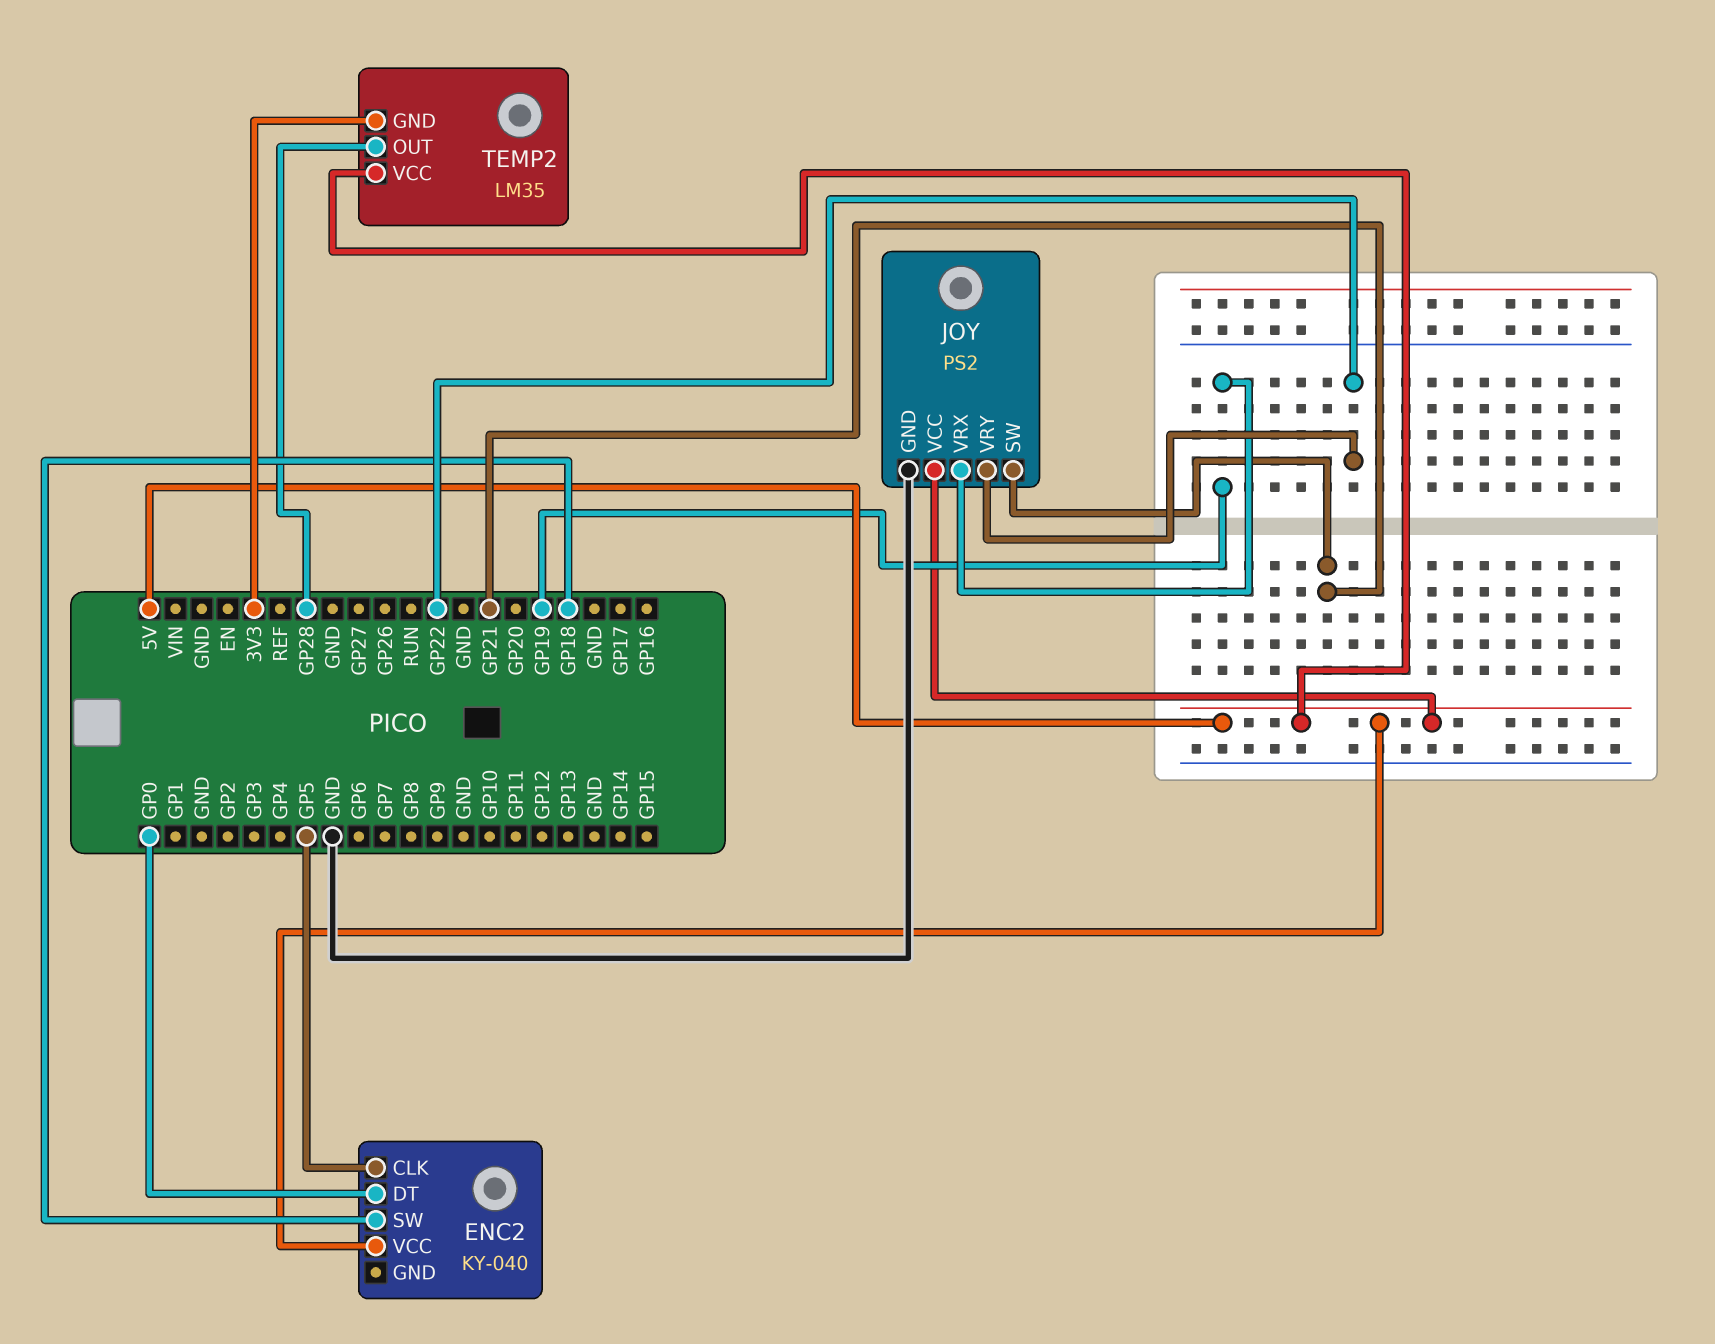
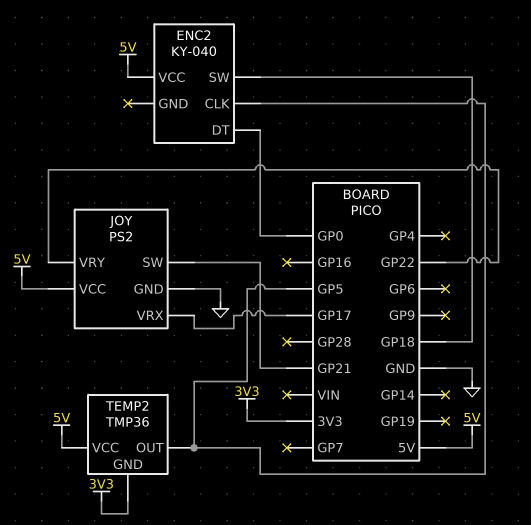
JOY pin VRX: GP19 -> GP17
TEMP2: LM35 -> TMP36
TEMP2 pin OUT: GP28 -> GP5

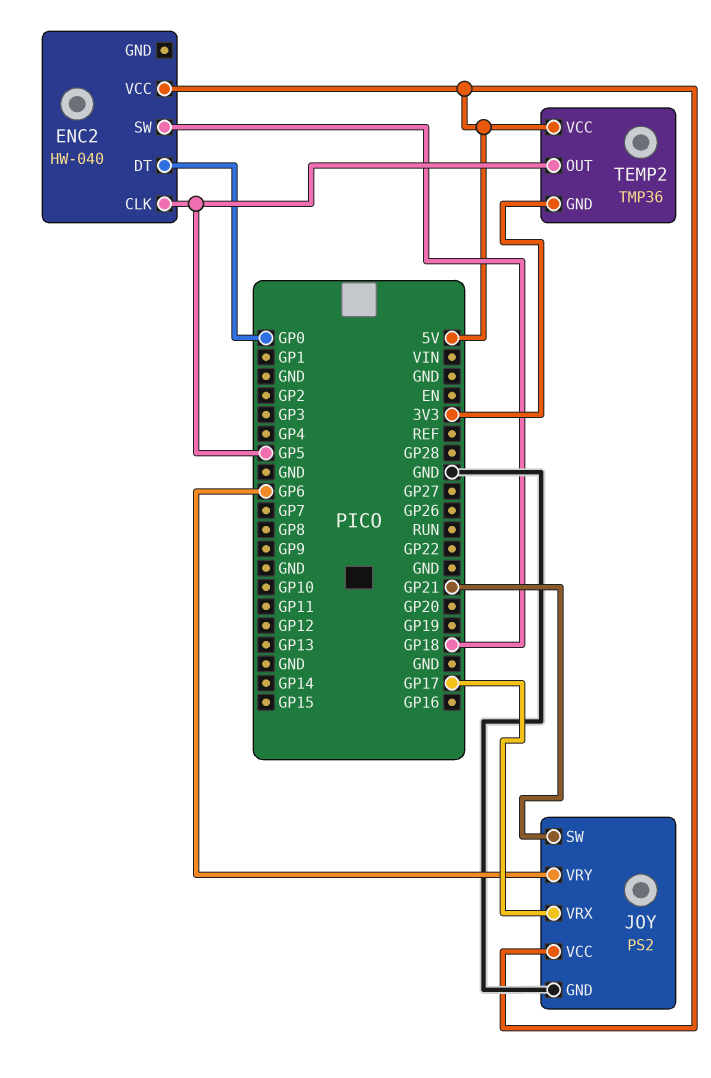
ENC2: KY-040 -> HW-040
JOY pin VRY: GP22 -> GP6

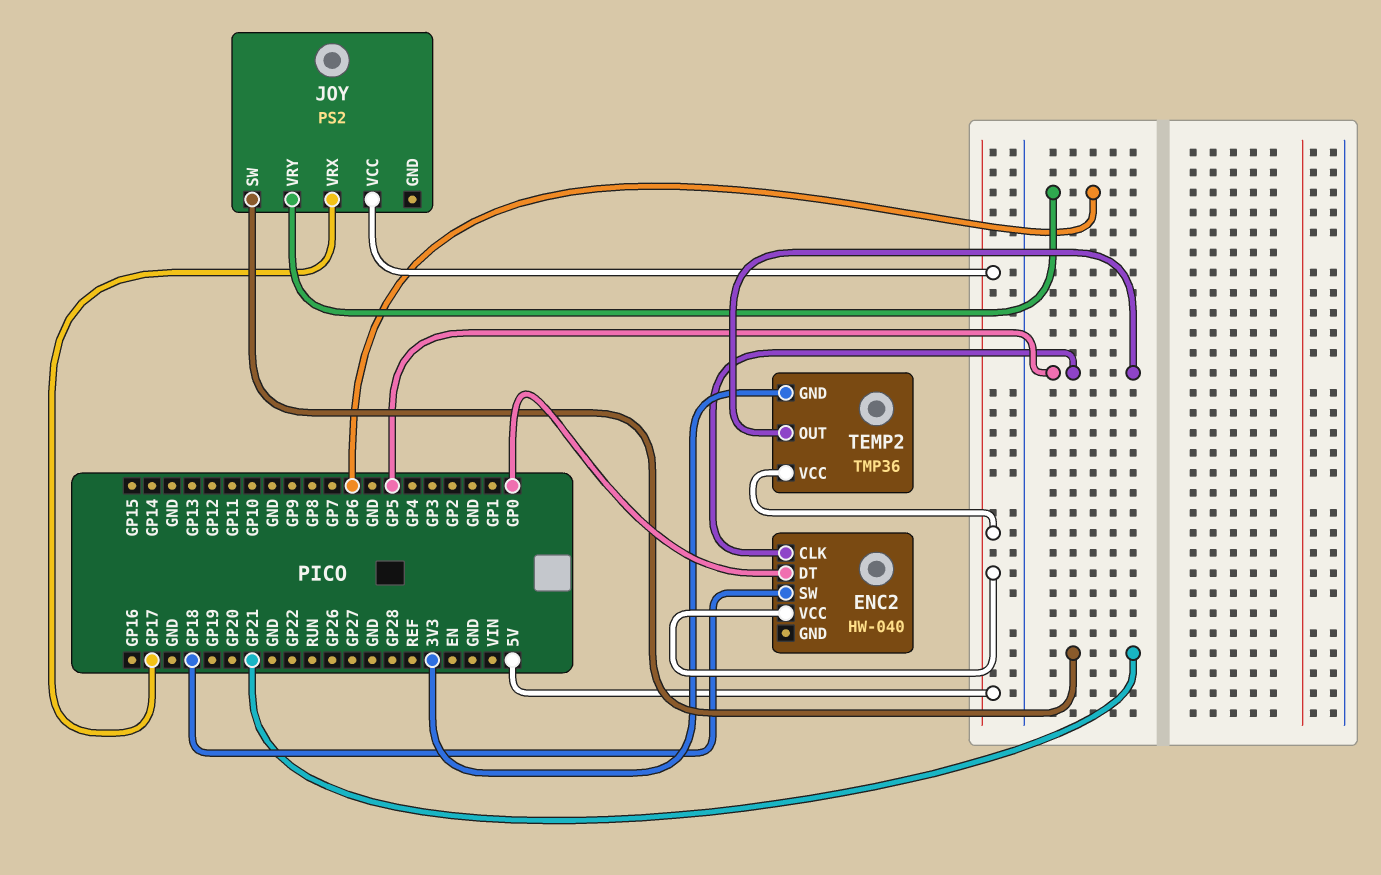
JOY pin GND: GND -> none

